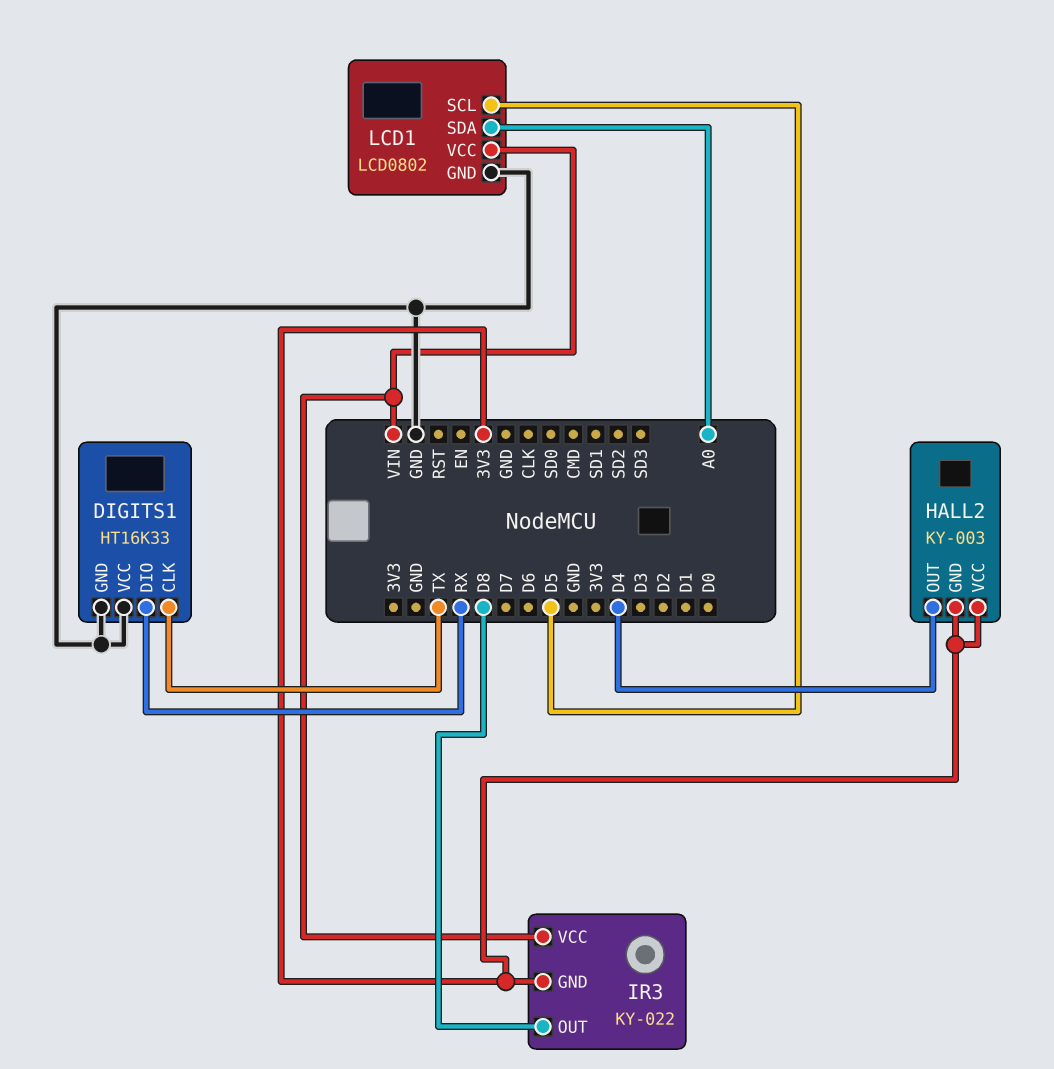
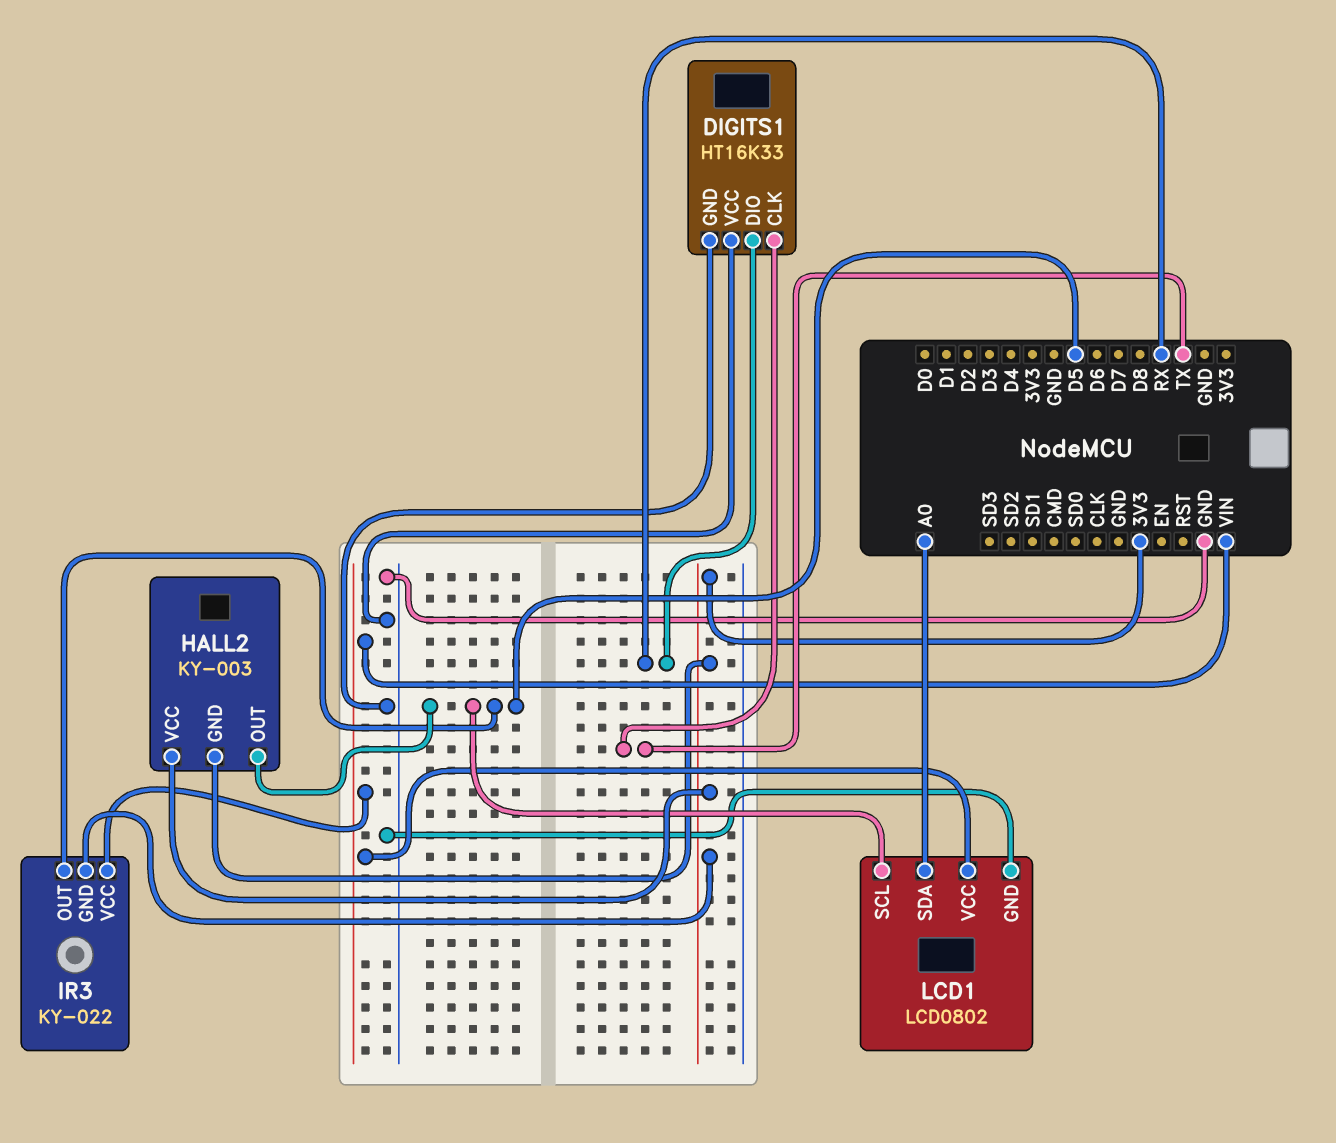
HALL2 pin OUT: D4 -> D5
IR3 pin OUT: D8 -> D5

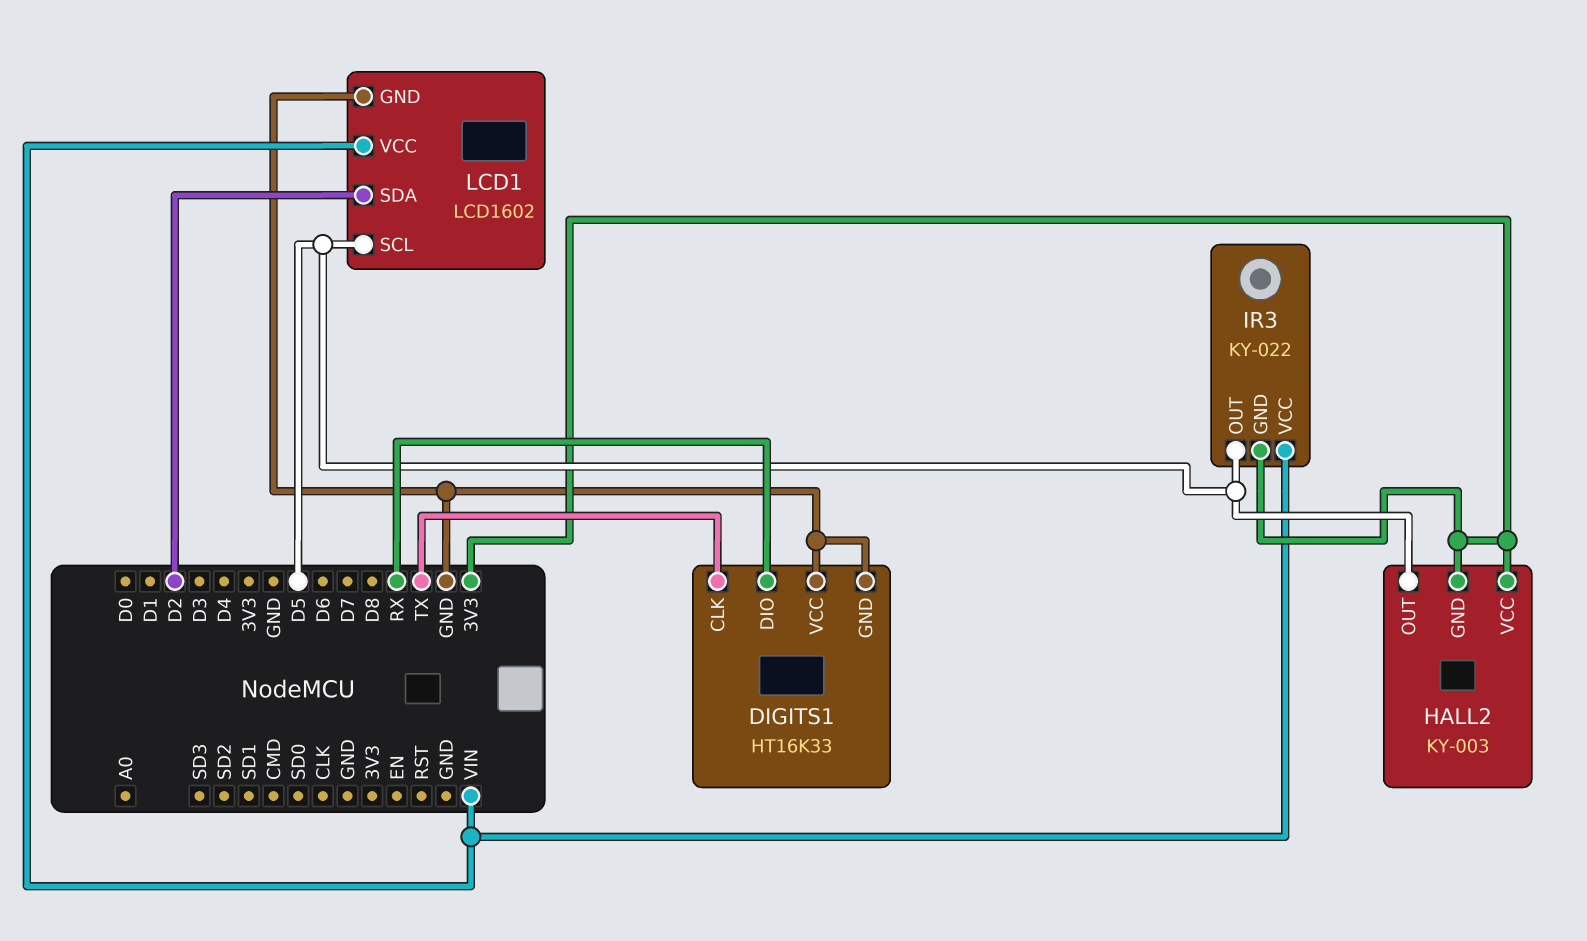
LCD1: LCD0802 -> LCD1602
LCD1 pin SDA: A0 -> D2

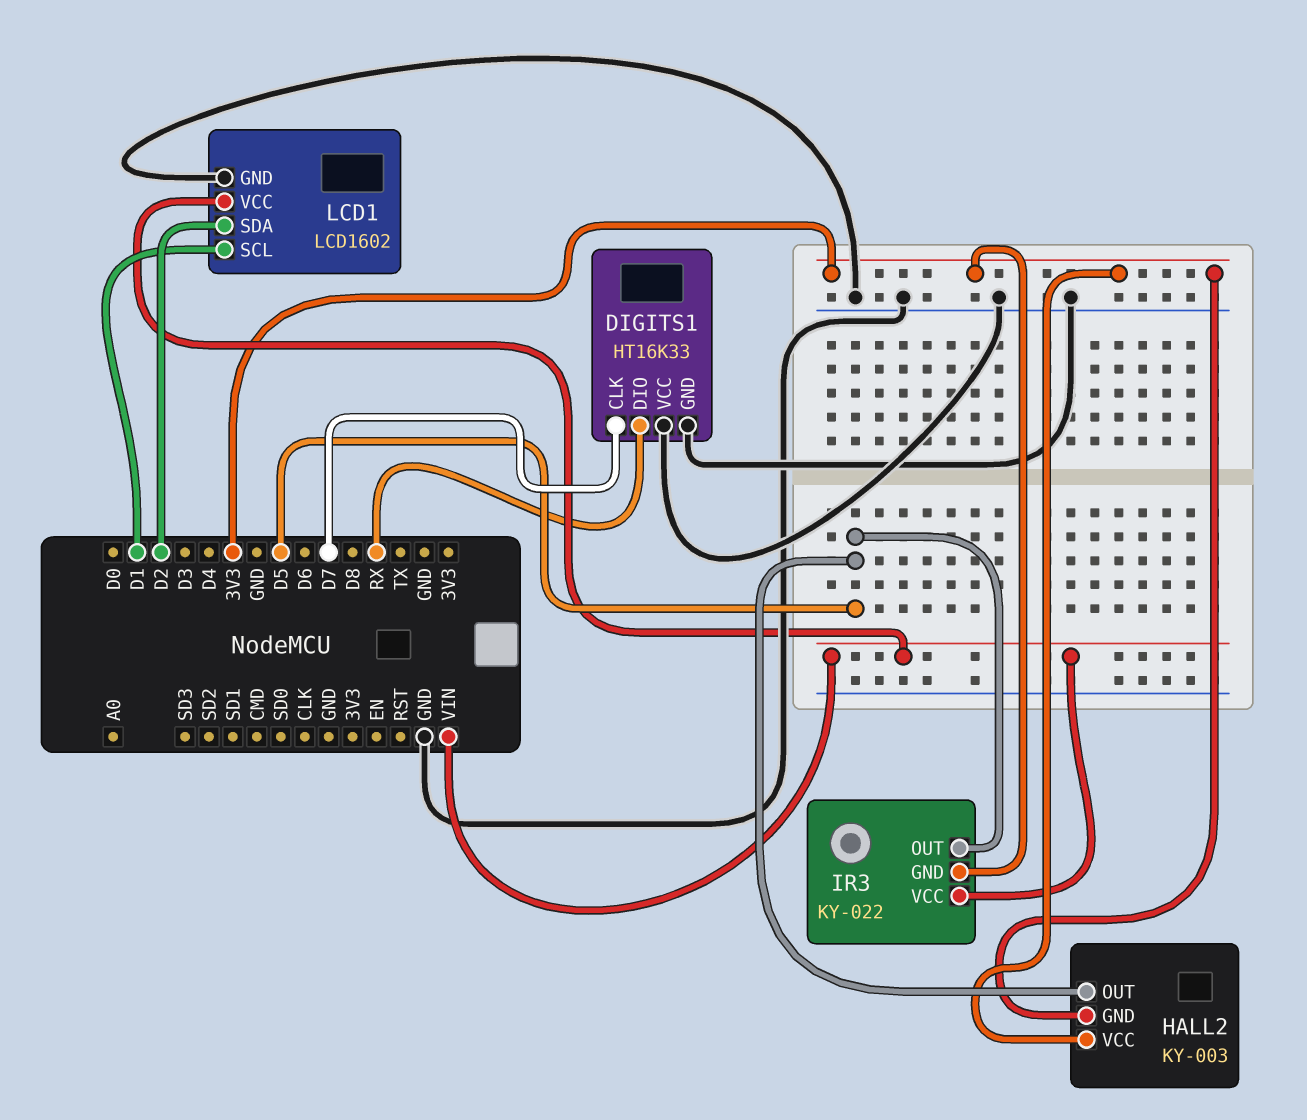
DIGITS1 pin CLK: TX -> D7
LCD1 pin SCL: D5 -> D1

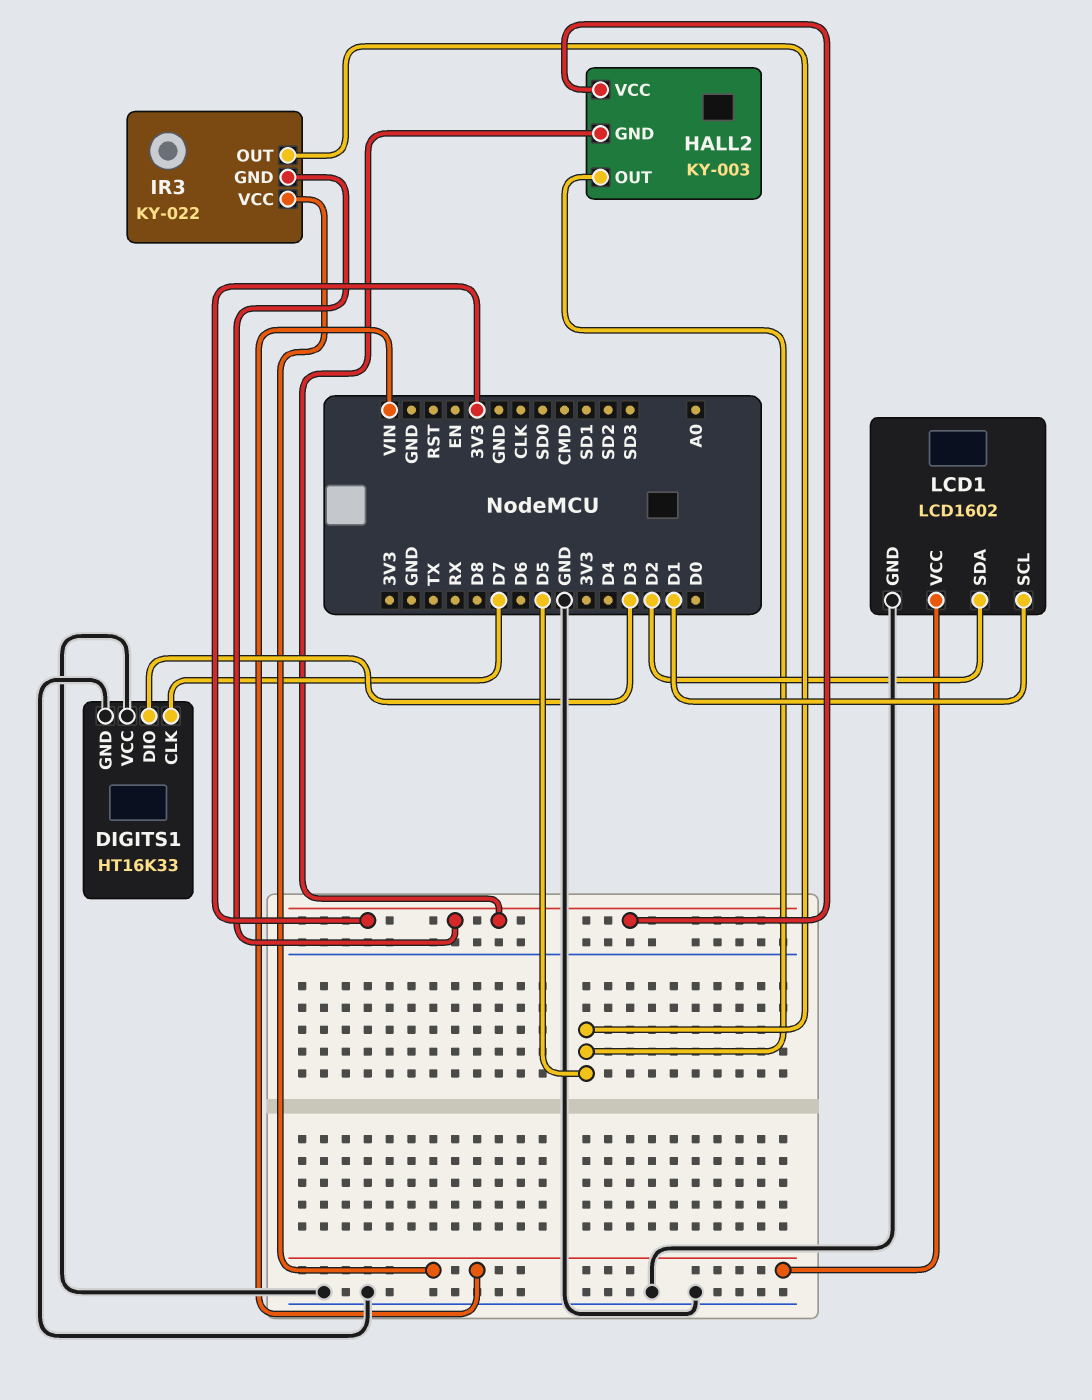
DIGITS1 pin DIO: RX -> D3

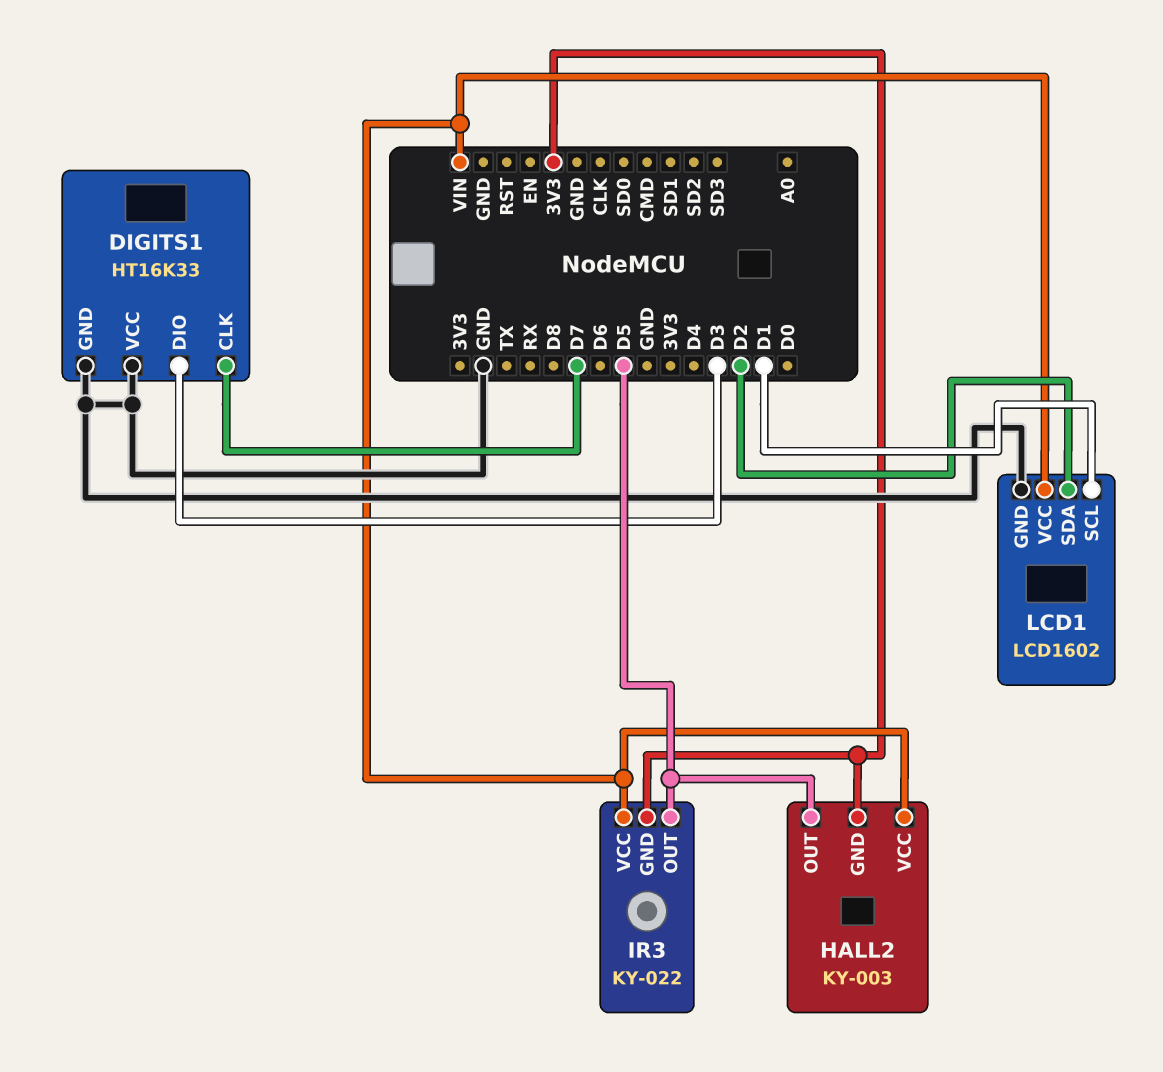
HALL2 pin VCC: 3V3 -> VIN

